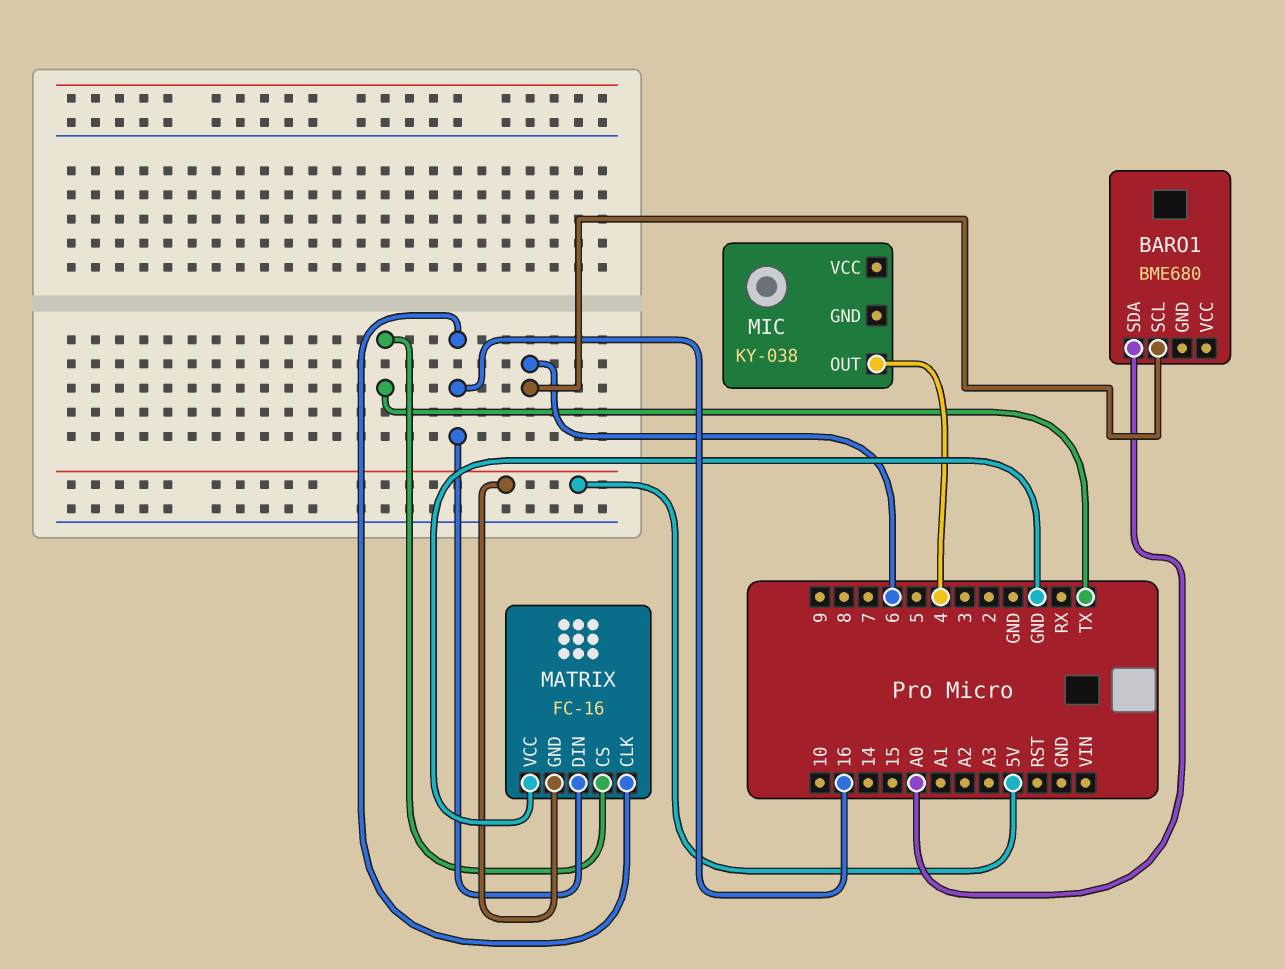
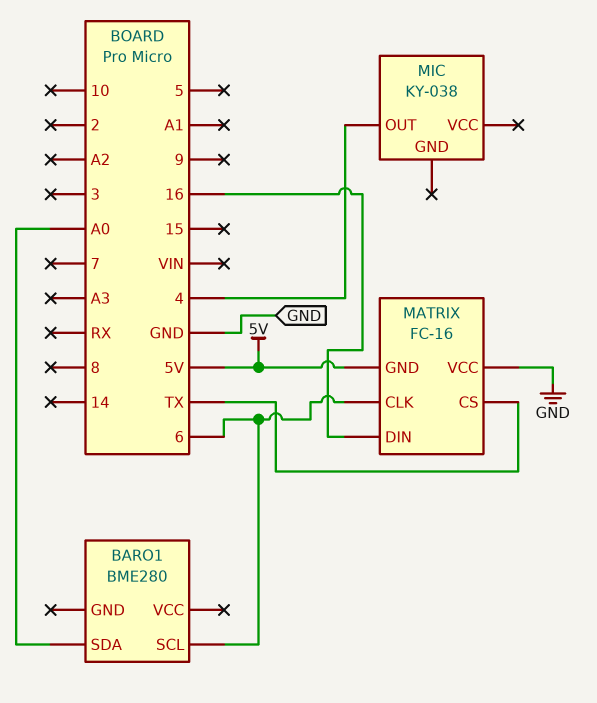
BARO1: BME680 -> BME280
MATRIX pin CLK: 16 -> 6

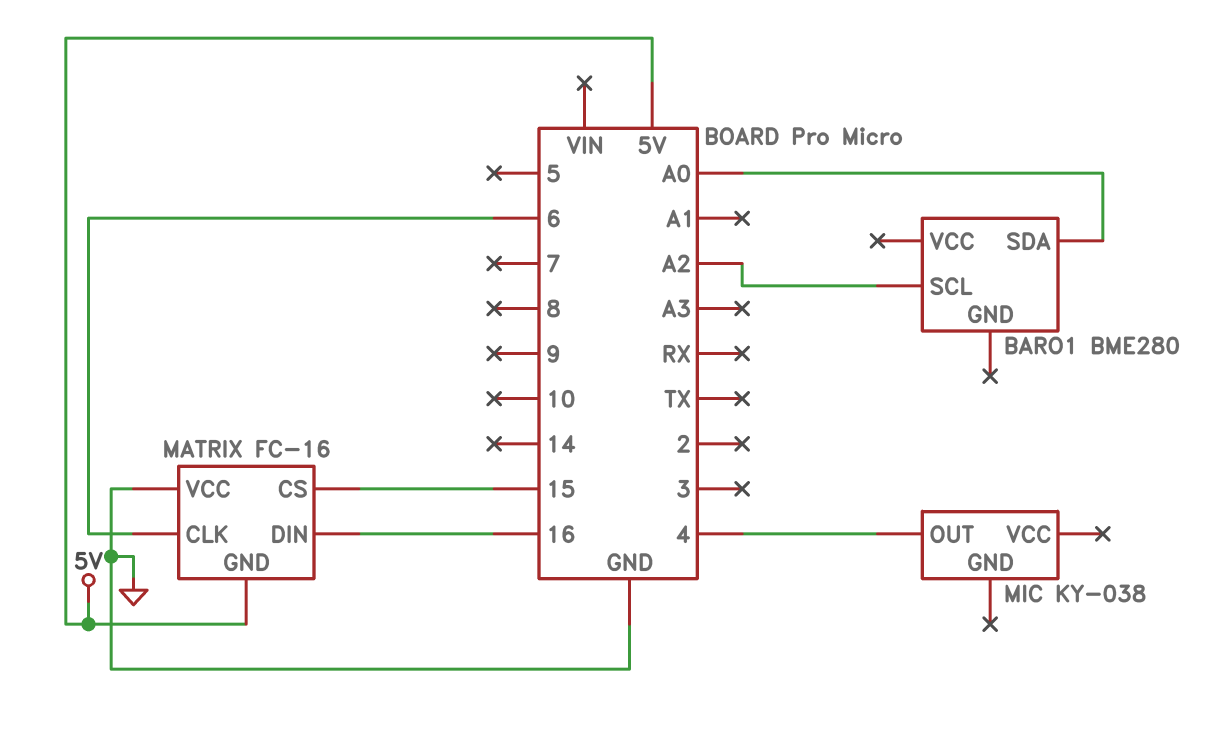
BARO1 pin SCL: 6 -> A2
MATRIX pin CS: TX -> 15

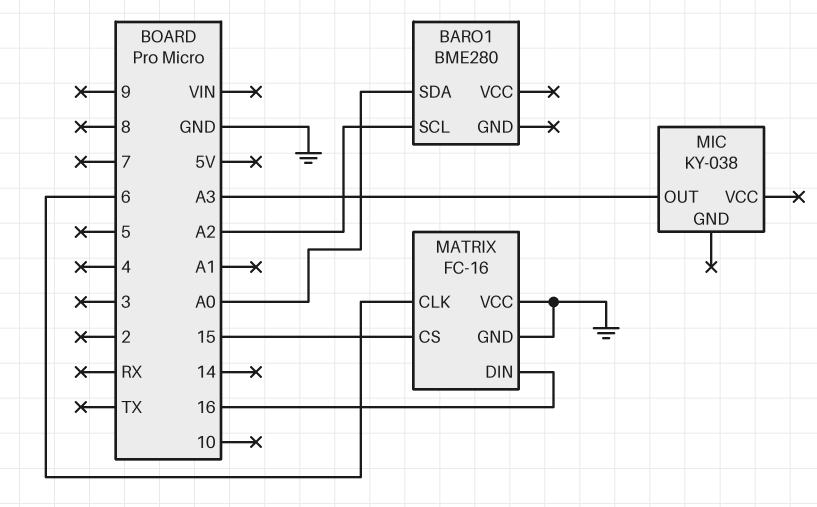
MATRIX pin GND: 5V -> GND
MIC pin OUT: 4 -> A3

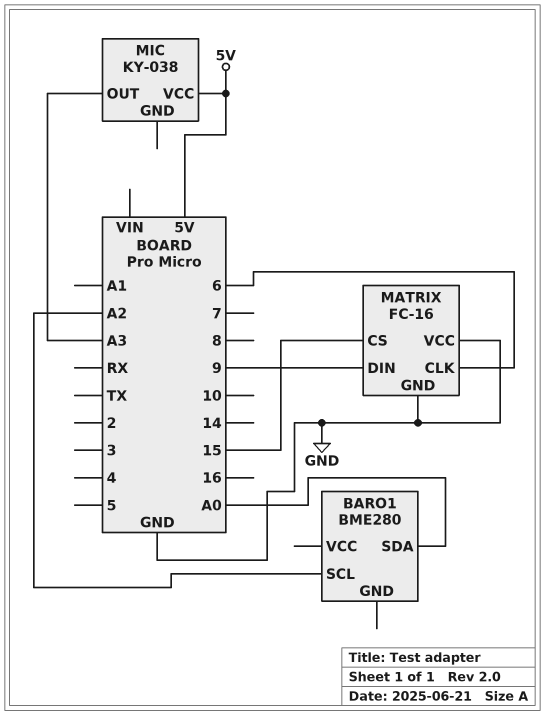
MATRIX pin DIN: 16 -> 9
MIC pin VCC: none -> 5V

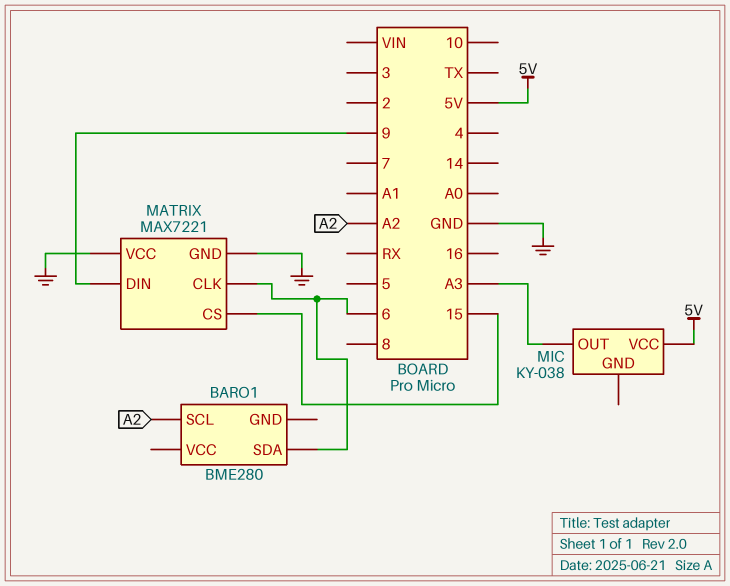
BARO1 pin SDA: A0 -> 6
MATRIX: FC-16 -> MAX7221

